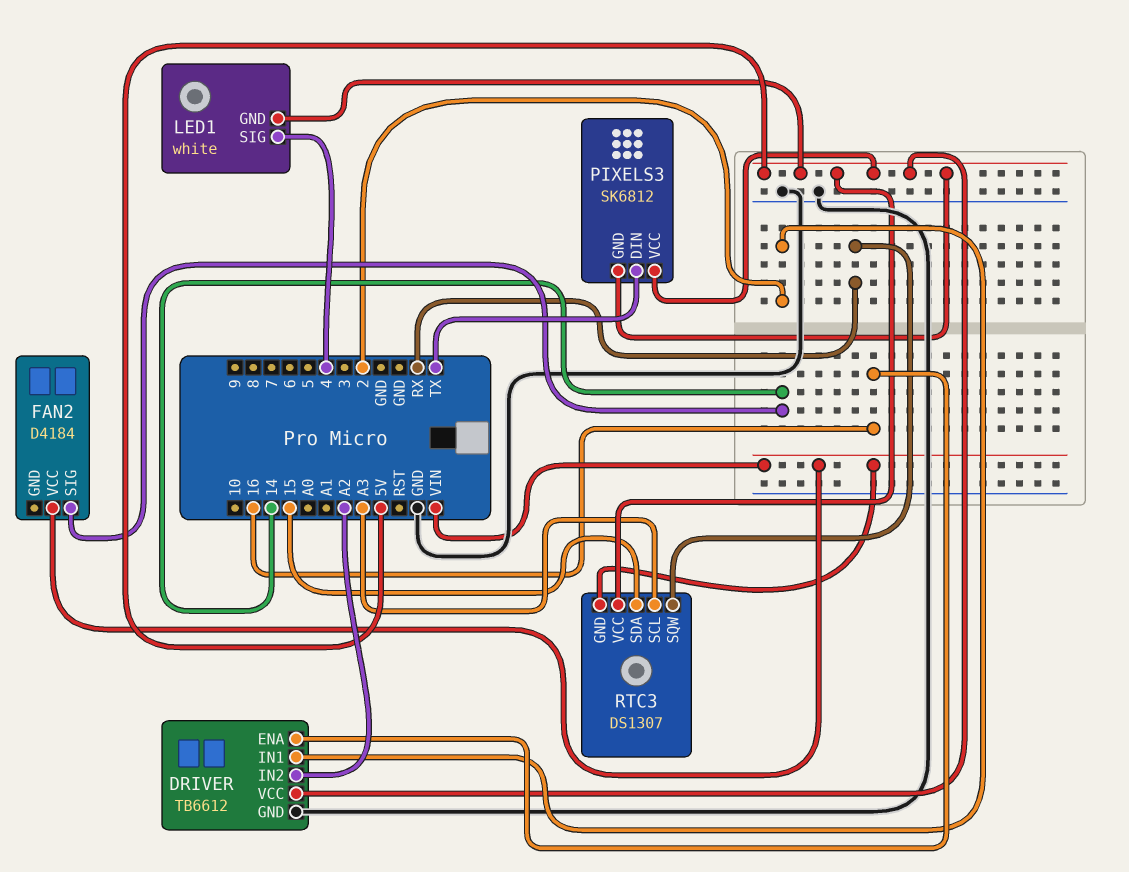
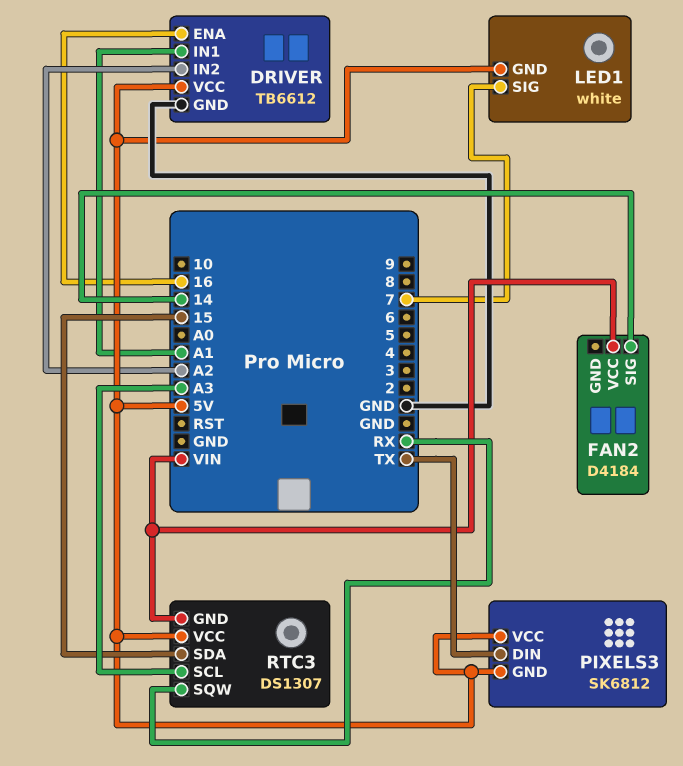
DRIVER pin IN1: 2 -> A1
LED1 pin SIG: 4 -> 7

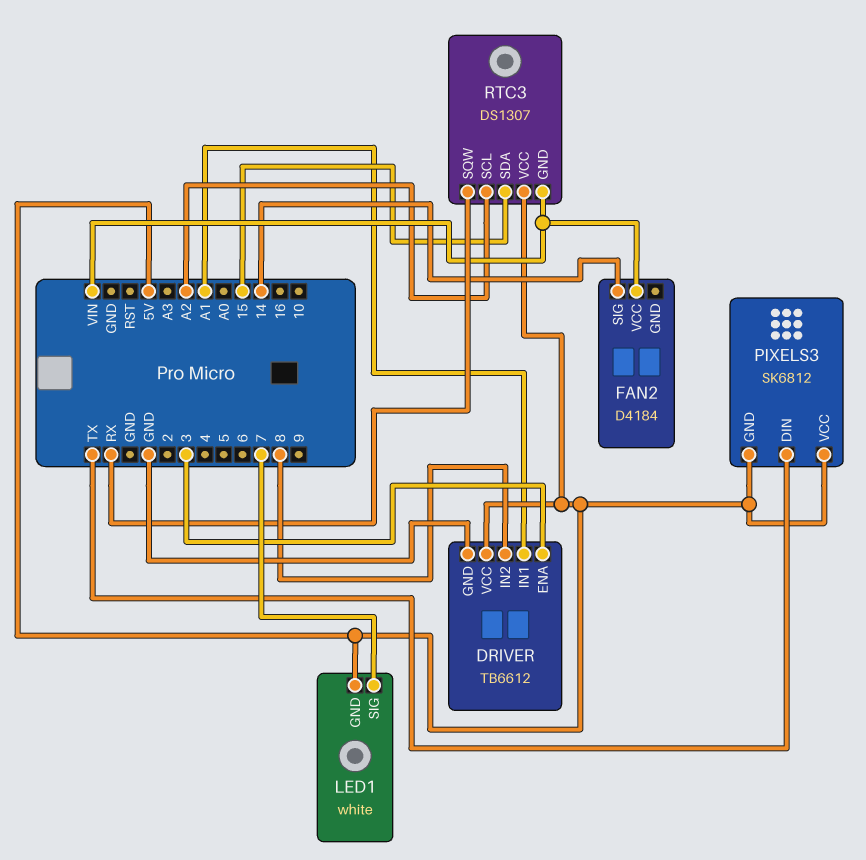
DRIVER pin ENA: 16 -> 3
DRIVER pin IN2: A2 -> 8
RTC3 pin SCL: A3 -> A2

